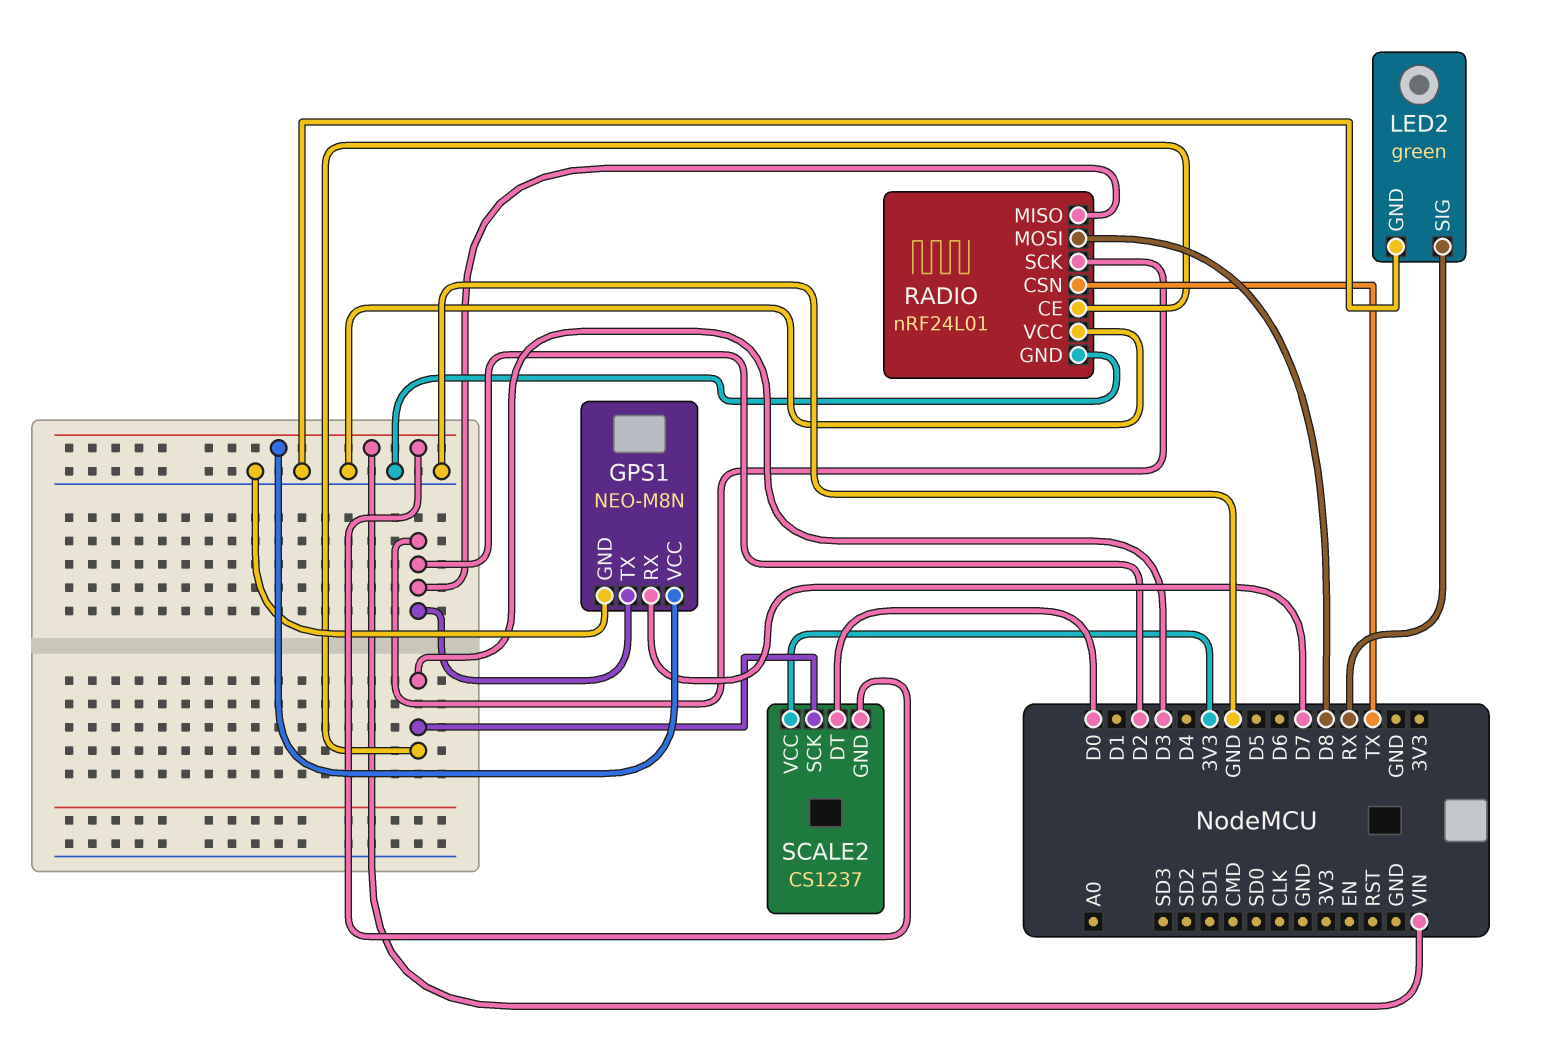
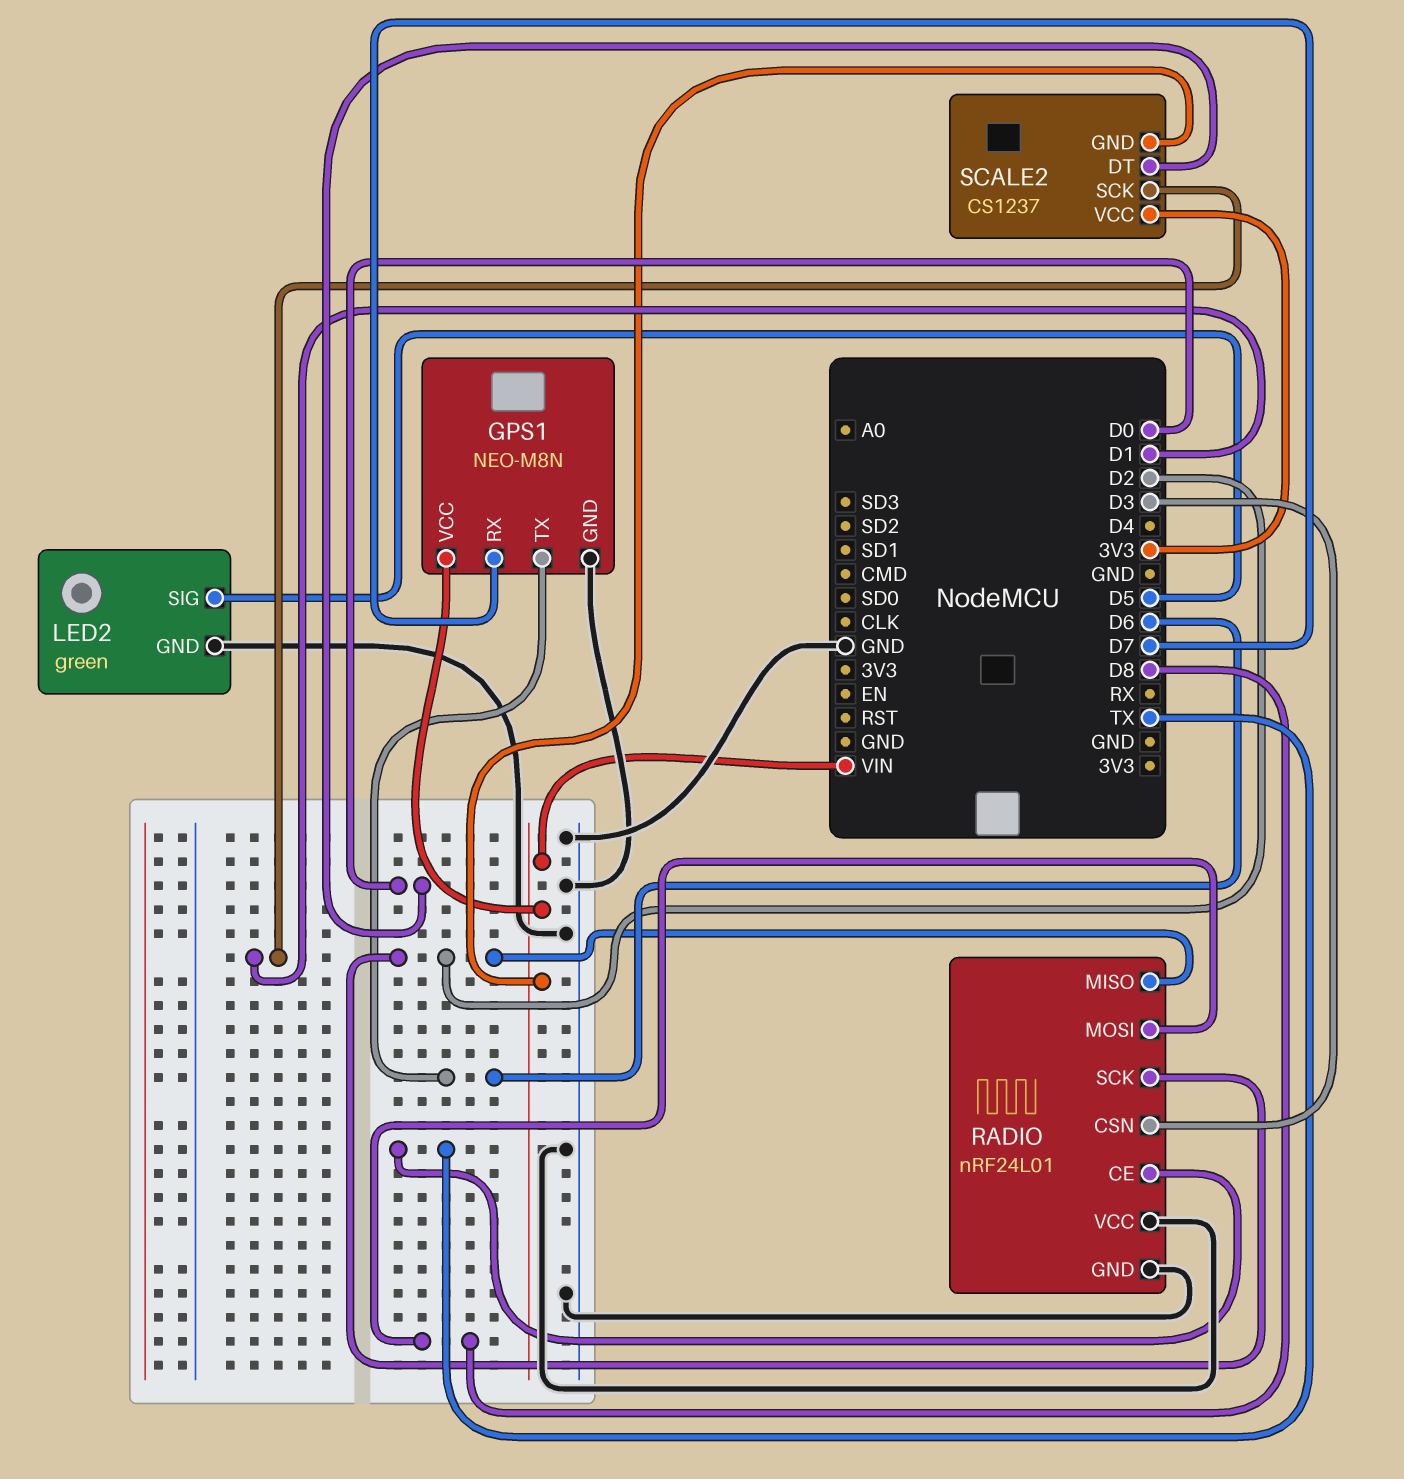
GPS1 pin TX: D2 -> D6
LED2 pin SIG: RX -> D5
RADIO pin CE: D3 -> TX
RADIO pin CSN: TX -> D3
SCALE2 pin SCK: D3 -> D1

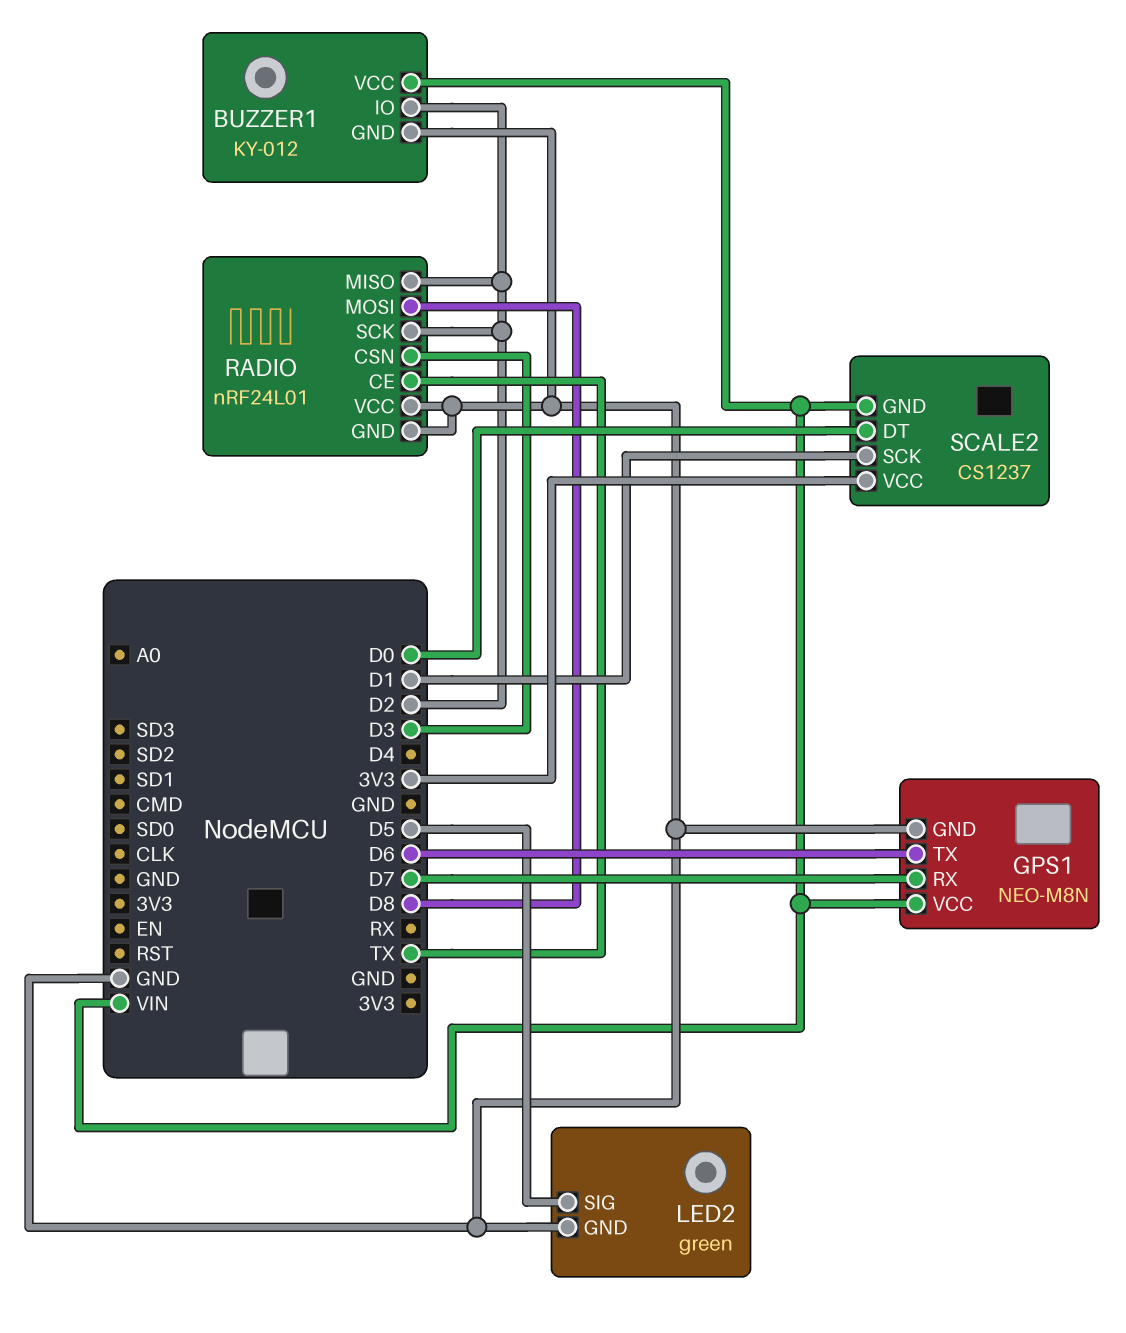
BUZZER1: none -> KY-012
BUZZER1 pin GND: none -> GND
BUZZER1 pin IO: none -> D2
BUZZER1 pin VCC: none -> VIN

